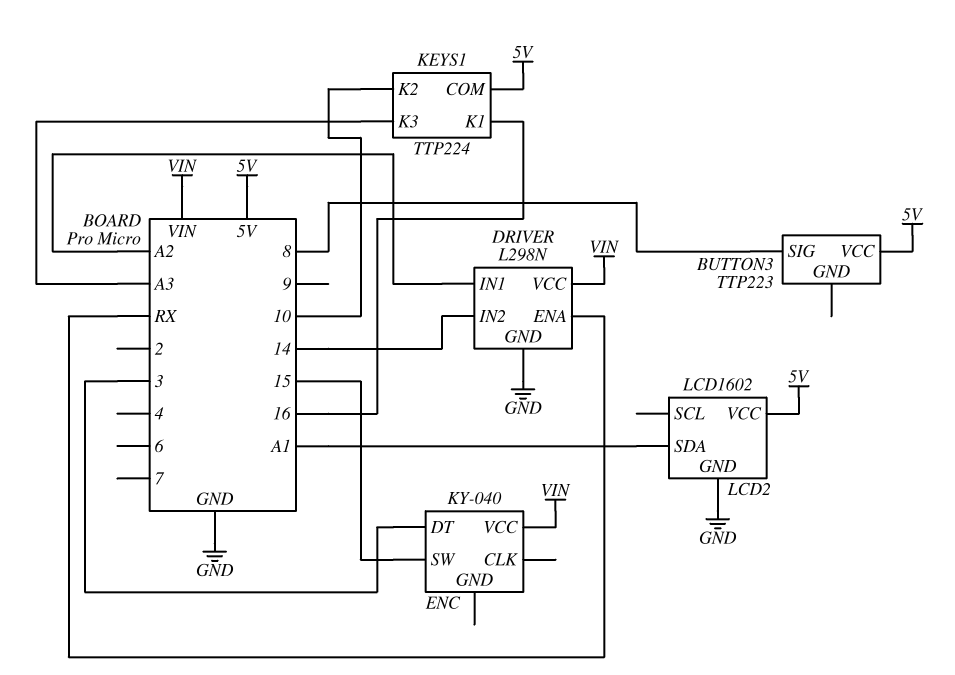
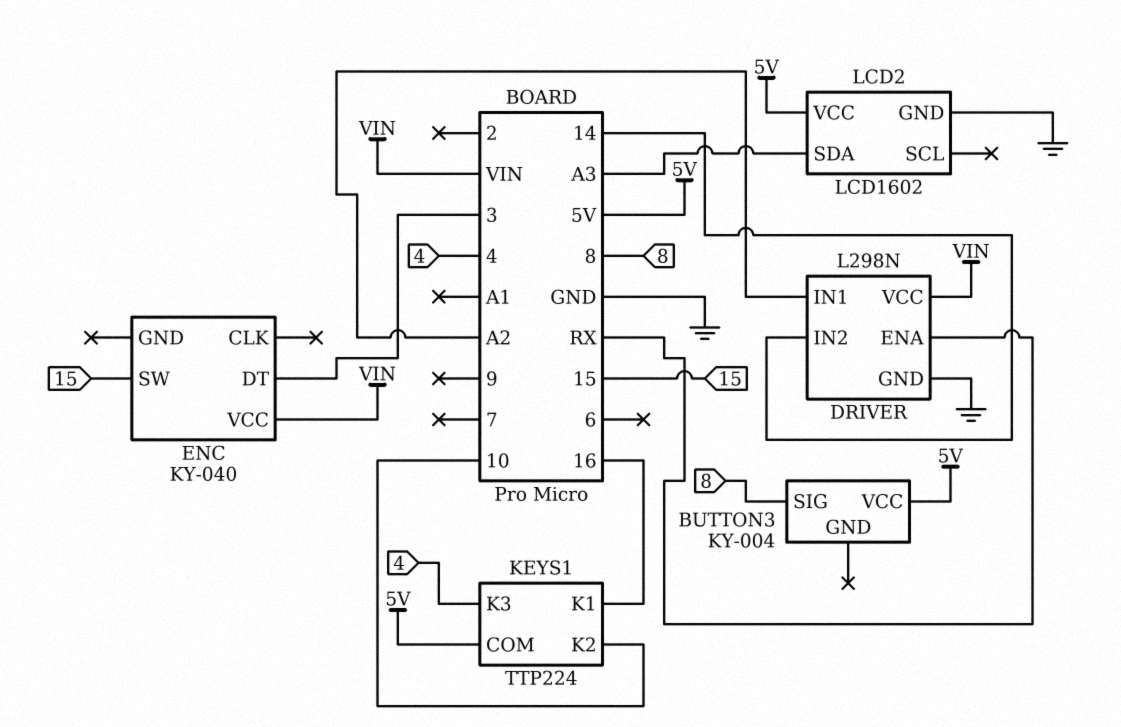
BUTTON3: TTP223 -> KY-004
KEYS1 pin K3: A3 -> 4
LCD2 pin SDA: A1 -> A3

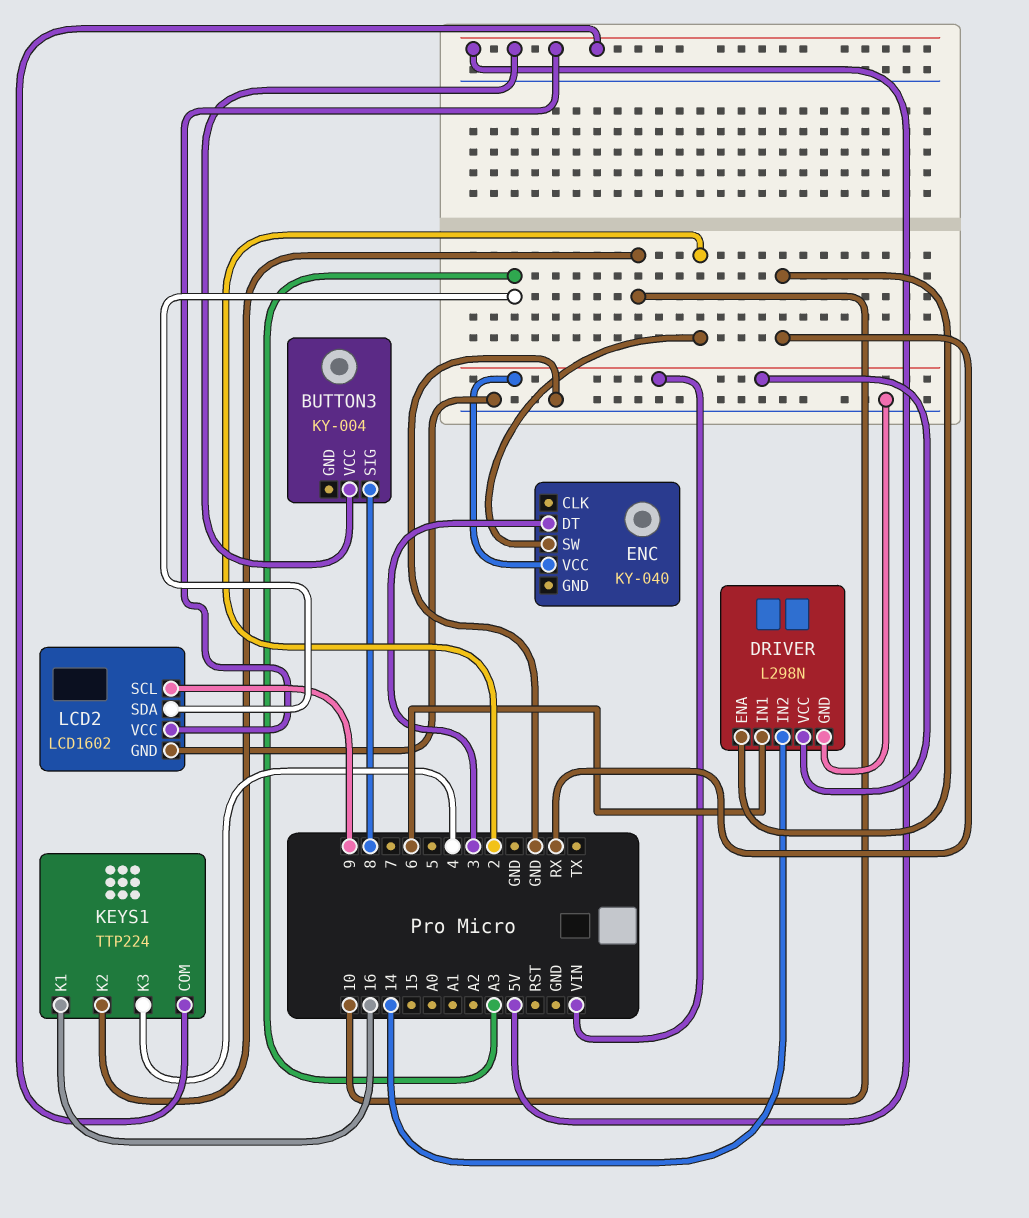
DRIVER pin IN1: A2 -> 6
ENC pin SW: 15 -> 2
LCD2 pin SCL: none -> 9

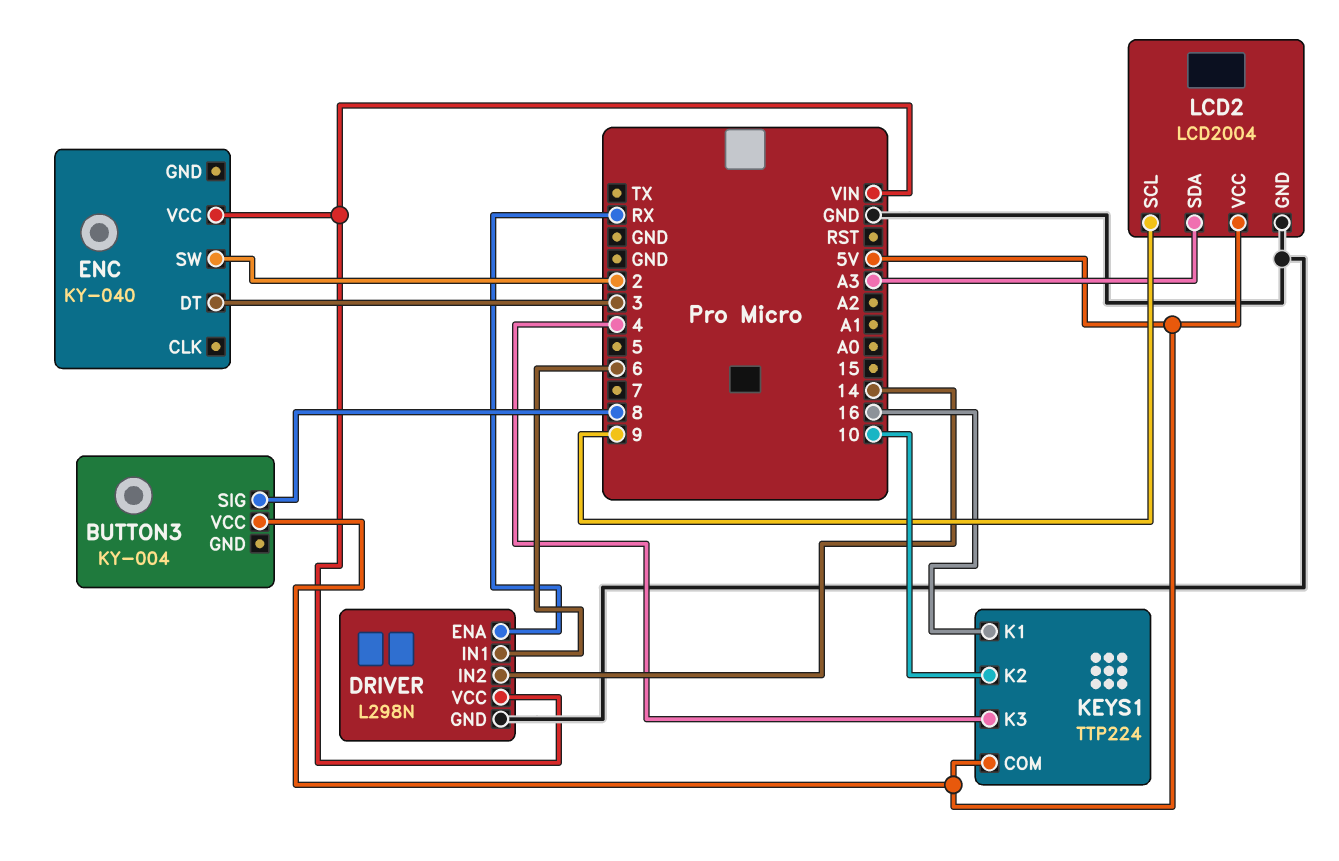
LCD2: LCD1602 -> LCD2004

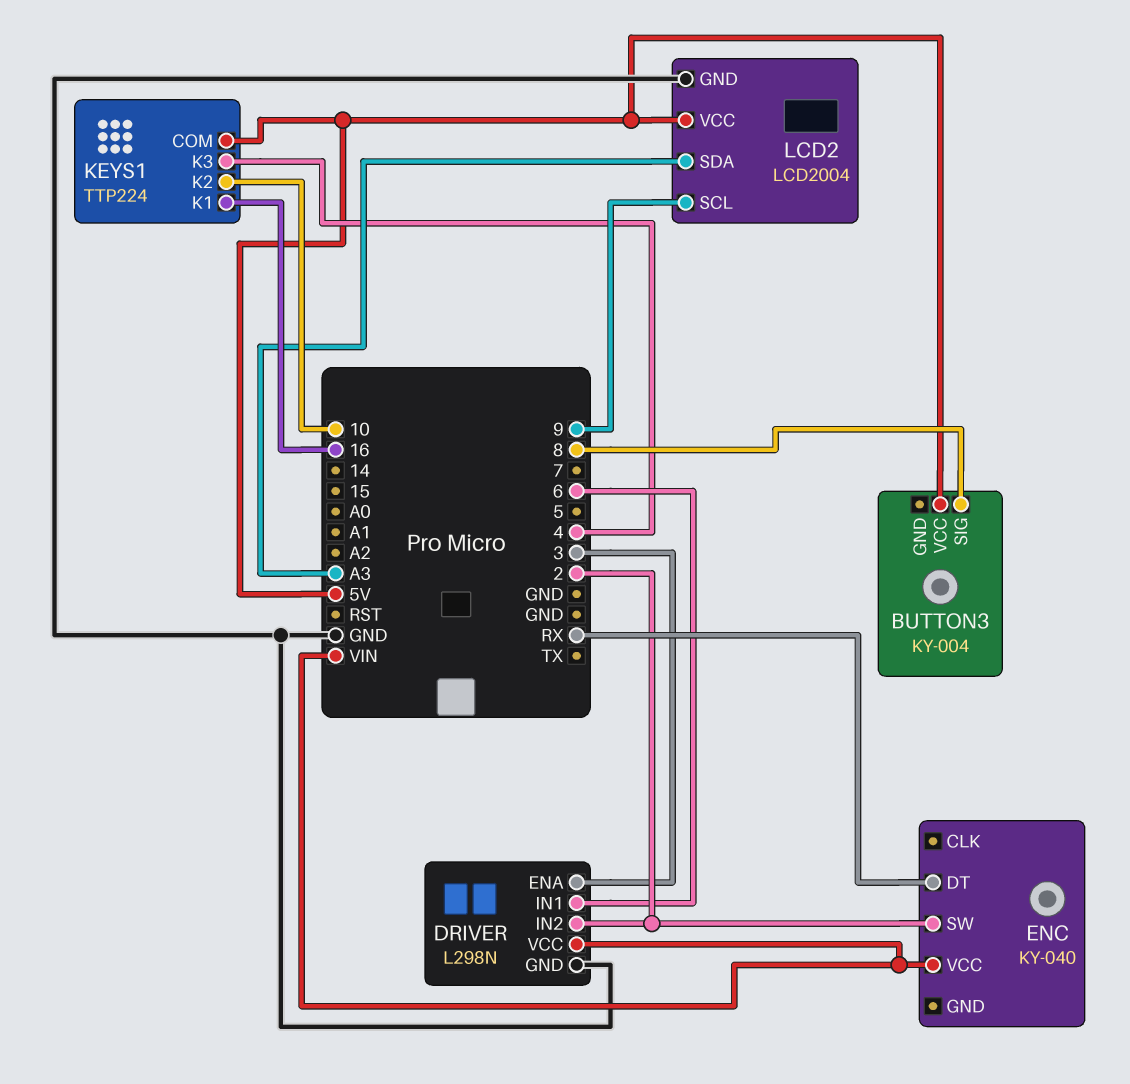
DRIVER pin ENA: RX -> 3
DRIVER pin IN2: 14 -> 2
ENC pin DT: 3 -> RX

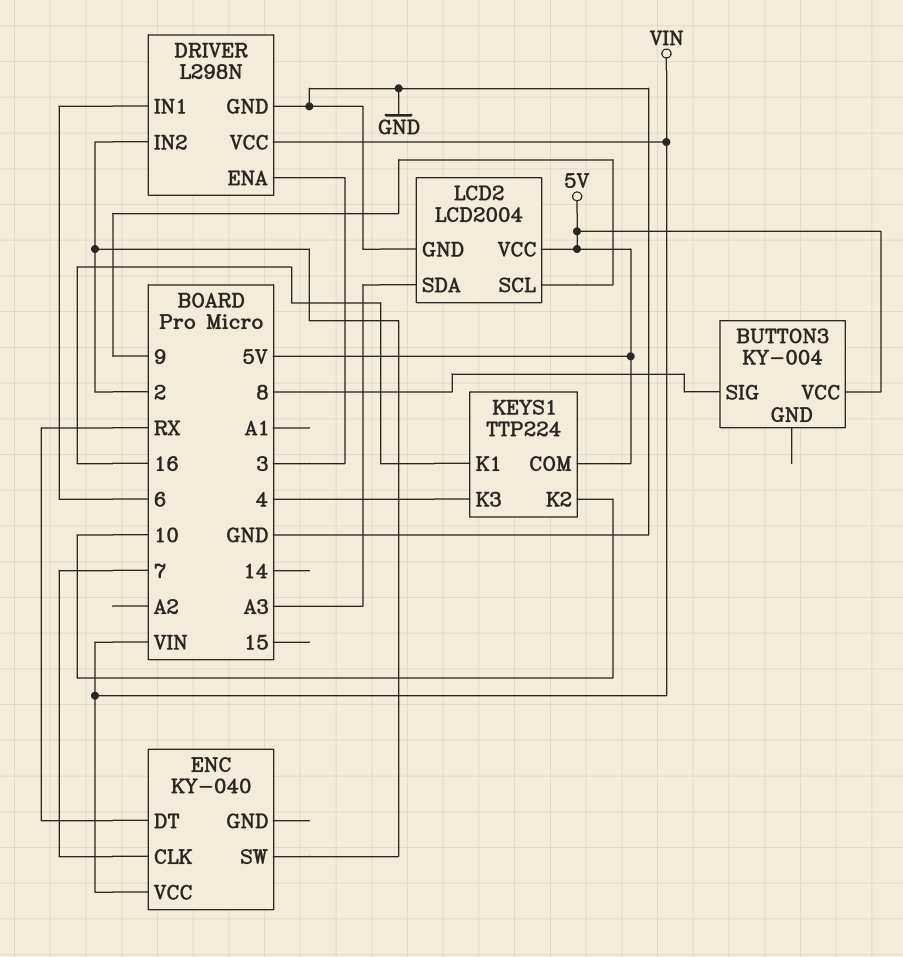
ENC pin CLK: none -> 7

